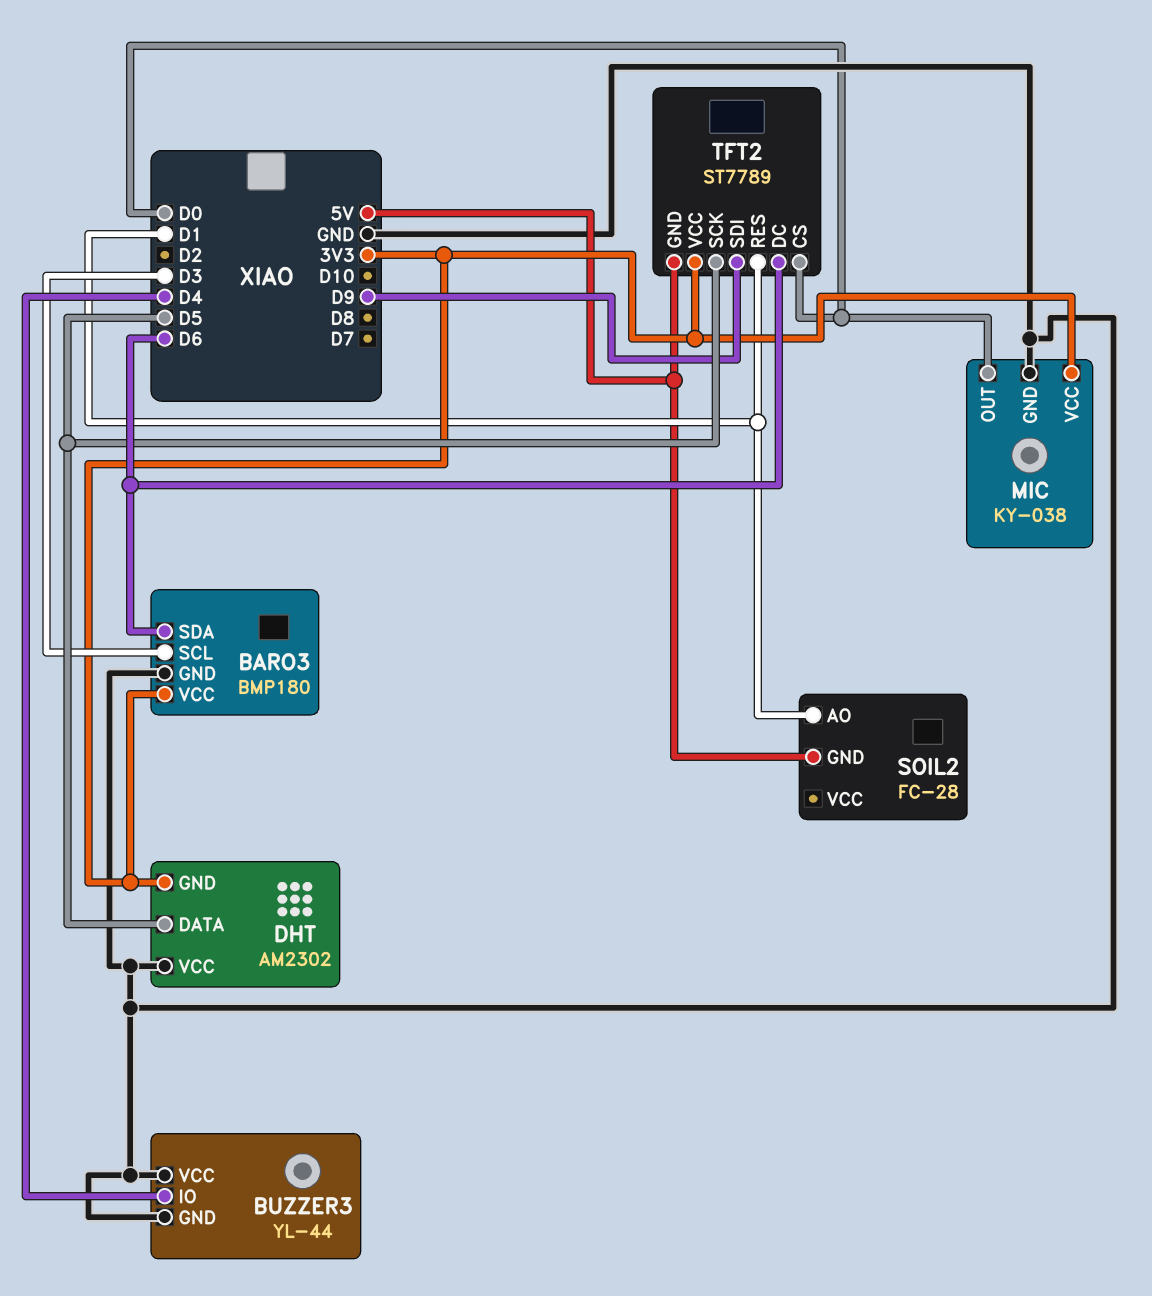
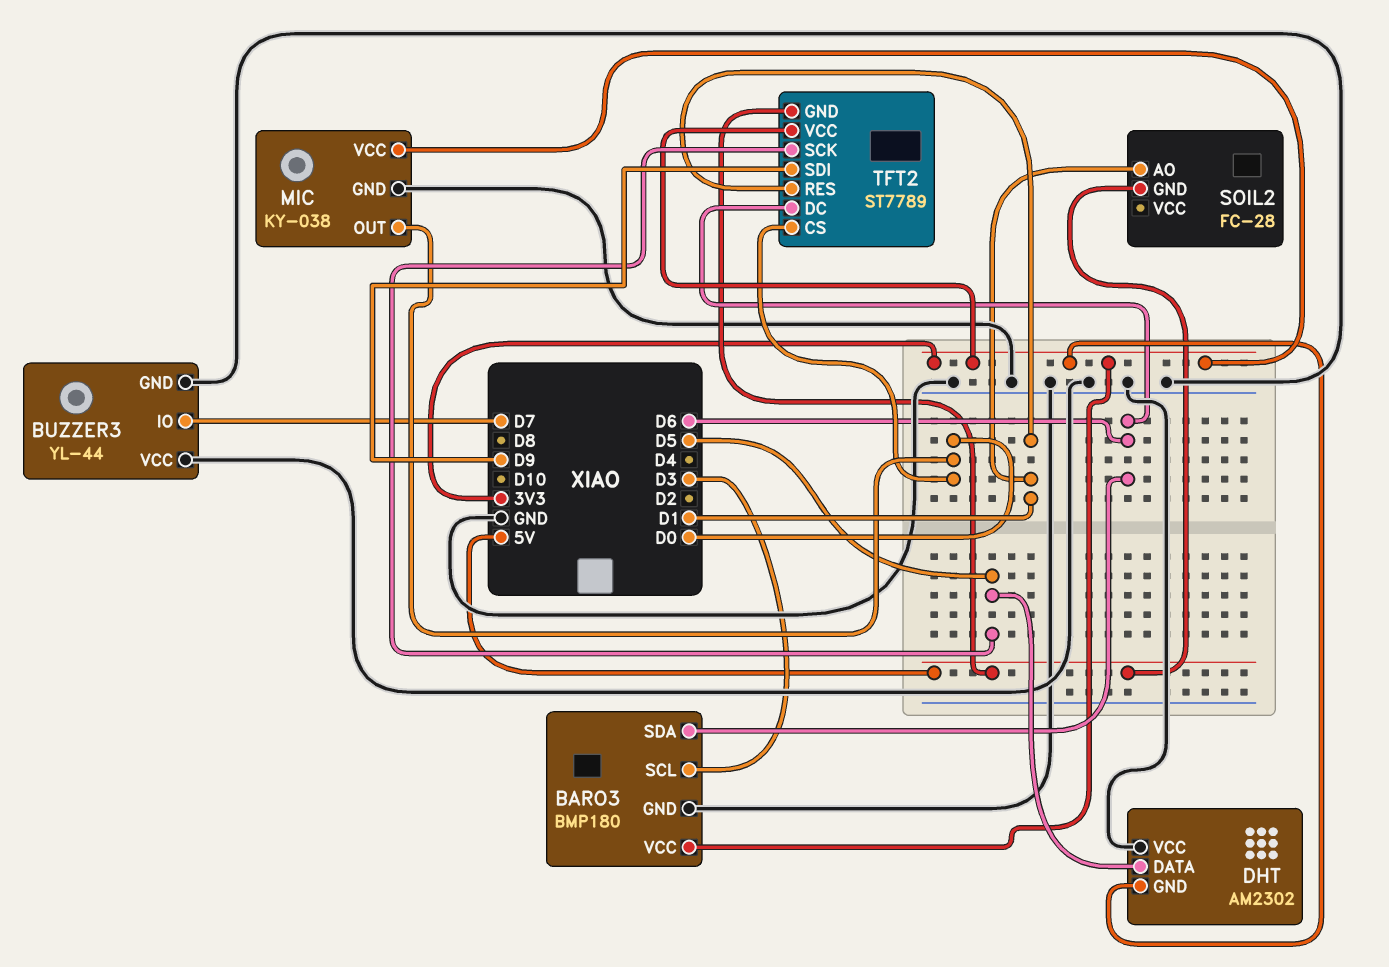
BUZZER3 pin IO: D4 -> D7

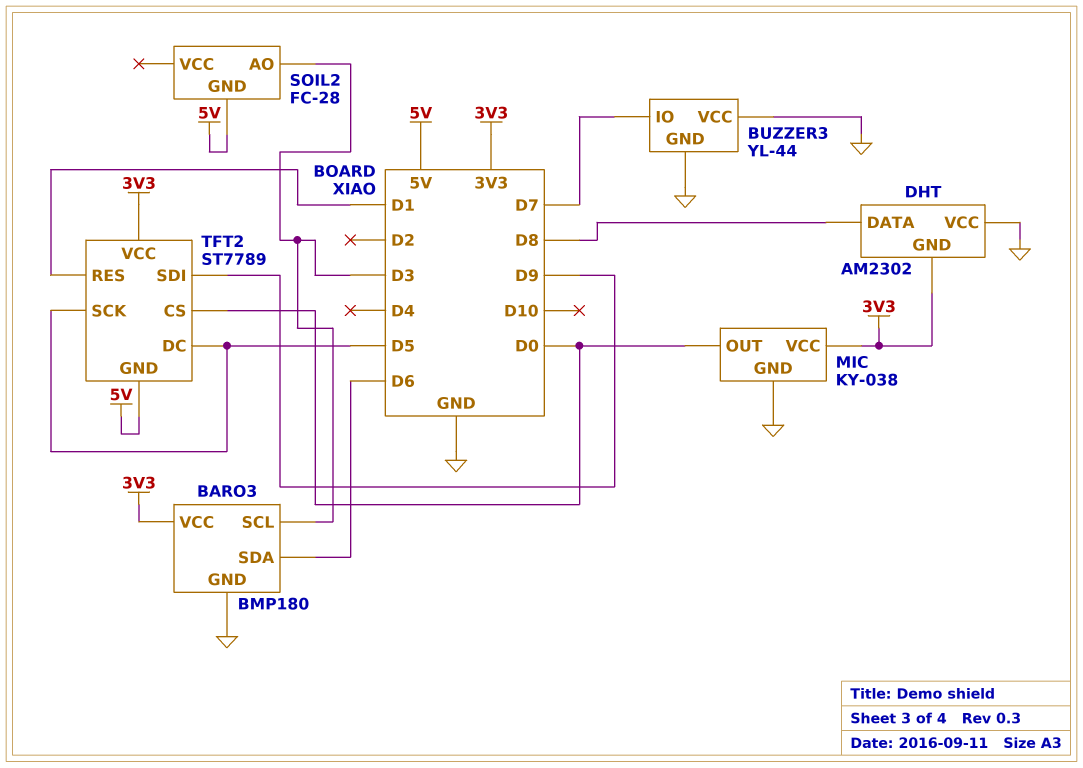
DHT pin DATA: D5 -> D8
SOIL2 pin AO: D1 -> D3
TFT2 pin DC: D6 -> D5

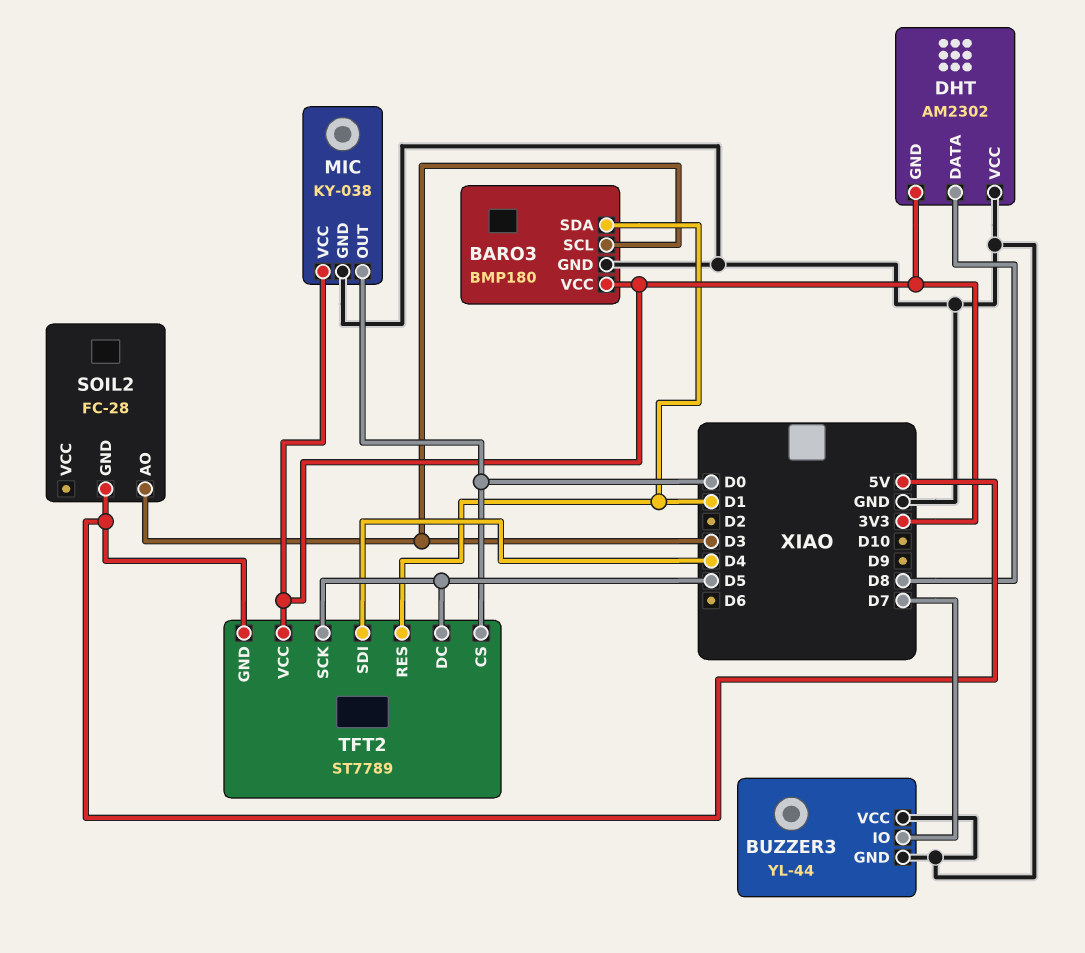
BARO3 pin SDA: D6 -> D1
TFT2 pin SDI: D9 -> D4

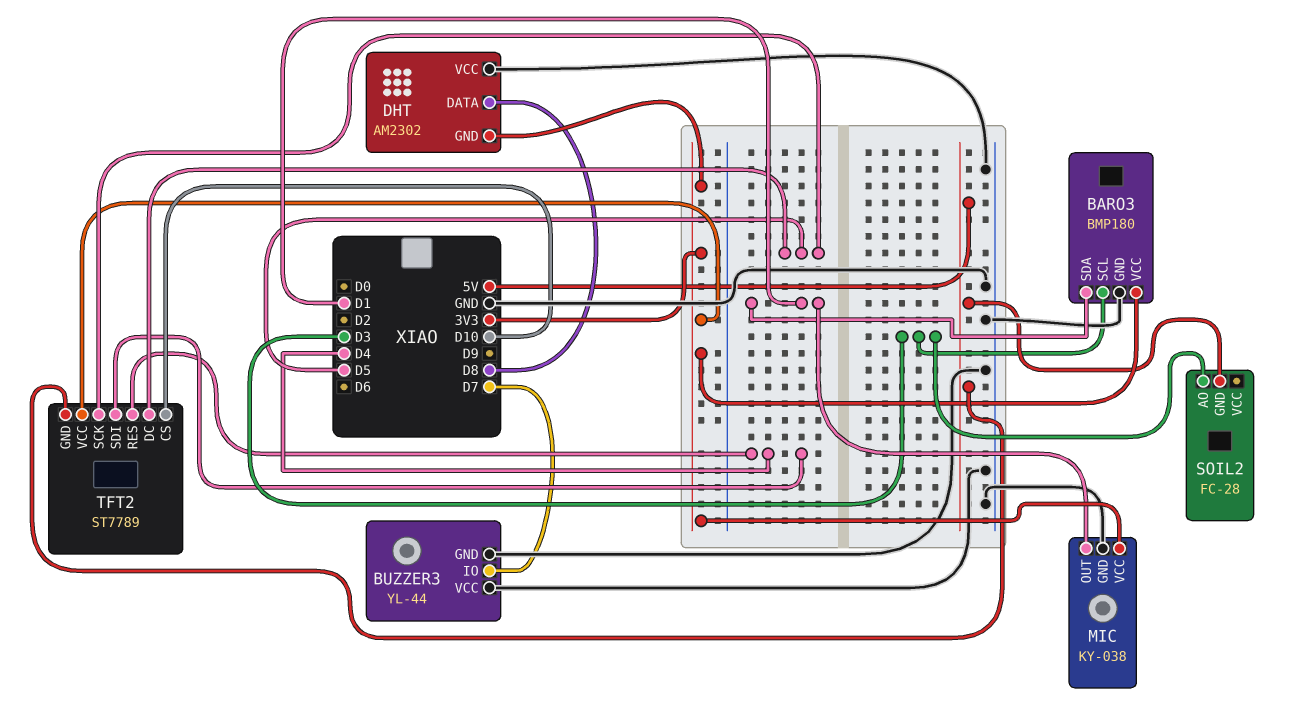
MIC pin OUT: D0 -> D1
TFT2 pin CS: D0 -> D10
TFT2 pin RES: D1 -> D4

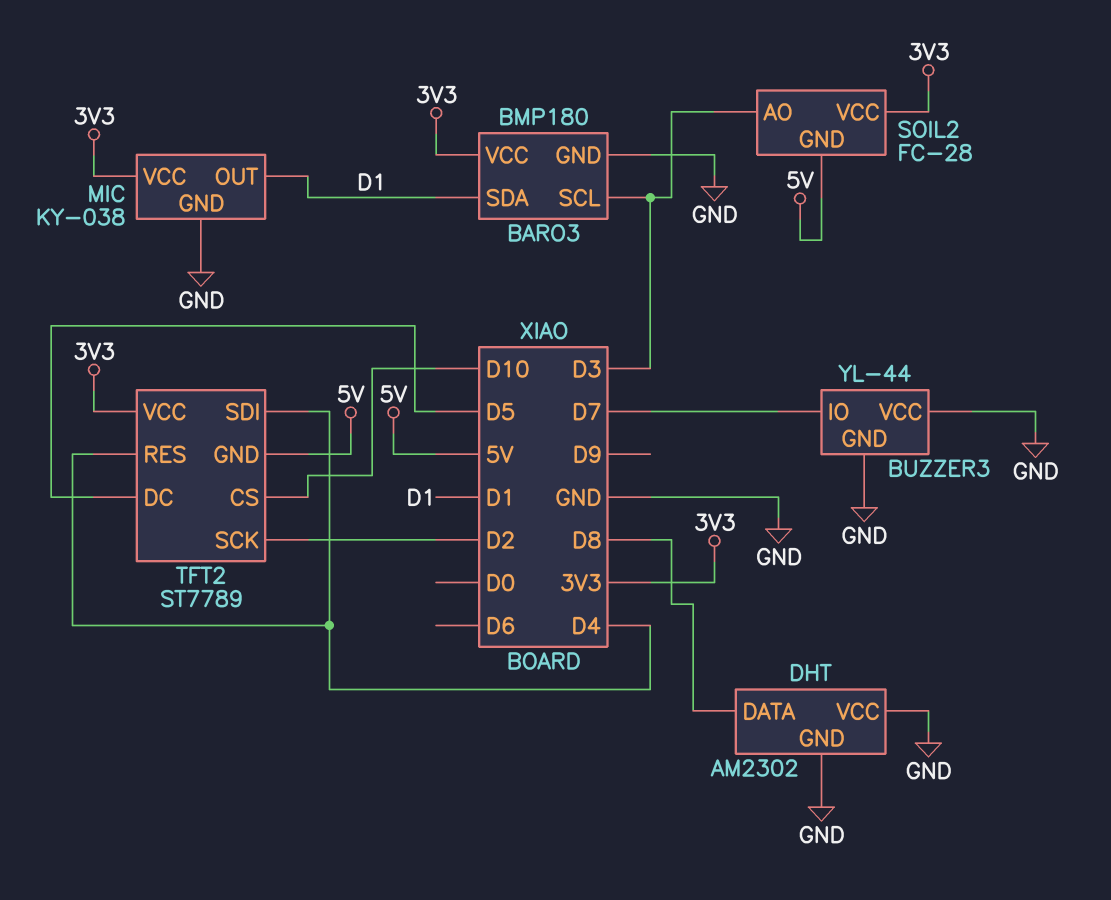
DHT pin GND: 3V3 -> GND
SOIL2 pin VCC: none -> 3V3
TFT2 pin SCK: D5 -> D2

